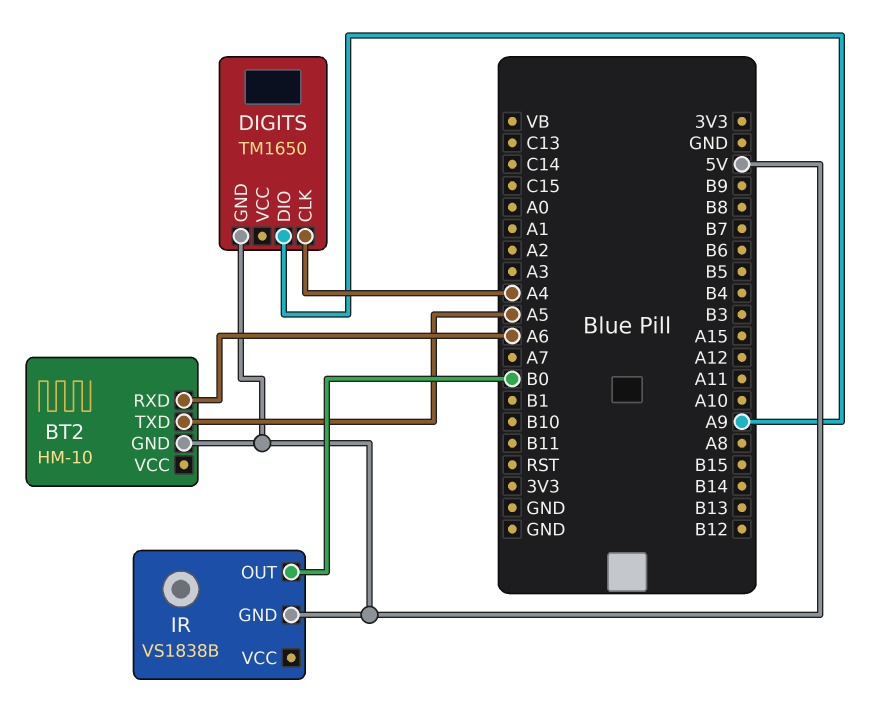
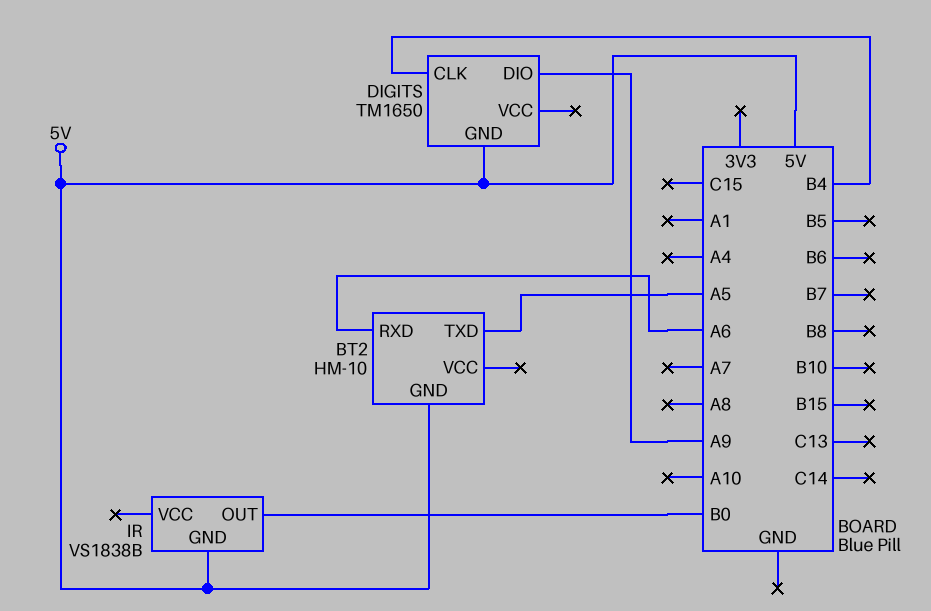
DIGITS pin CLK: A4 -> B4

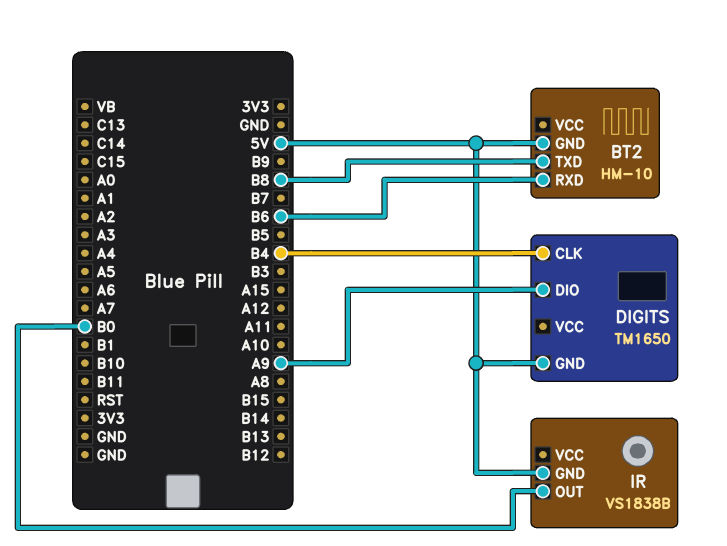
BT2 pin RXD: A6 -> B6
BT2 pin TXD: A5 -> B8

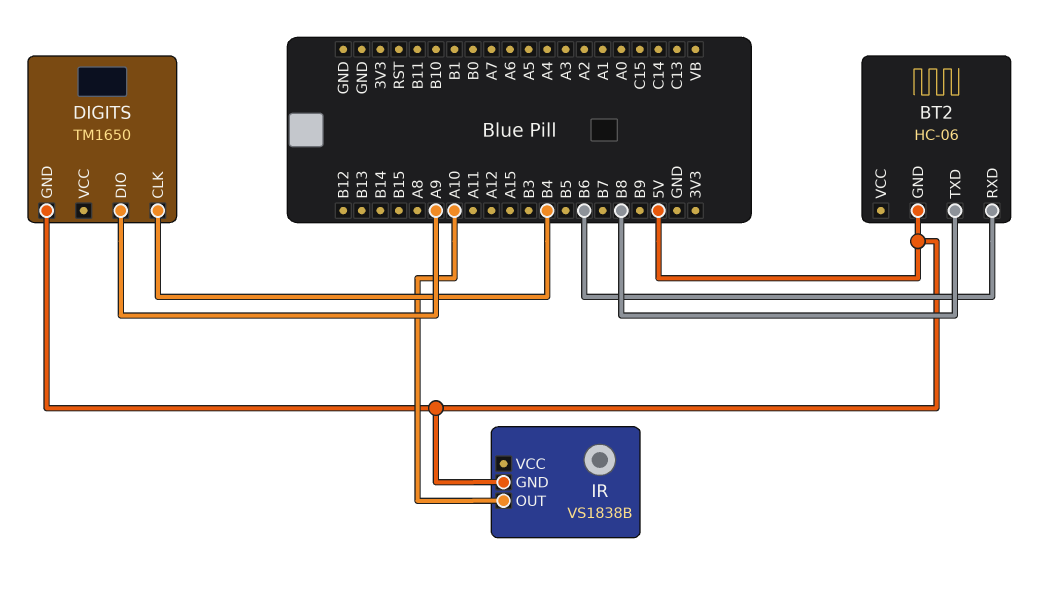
BT2: HM-10 -> HC-06
IR pin OUT: B0 -> A10

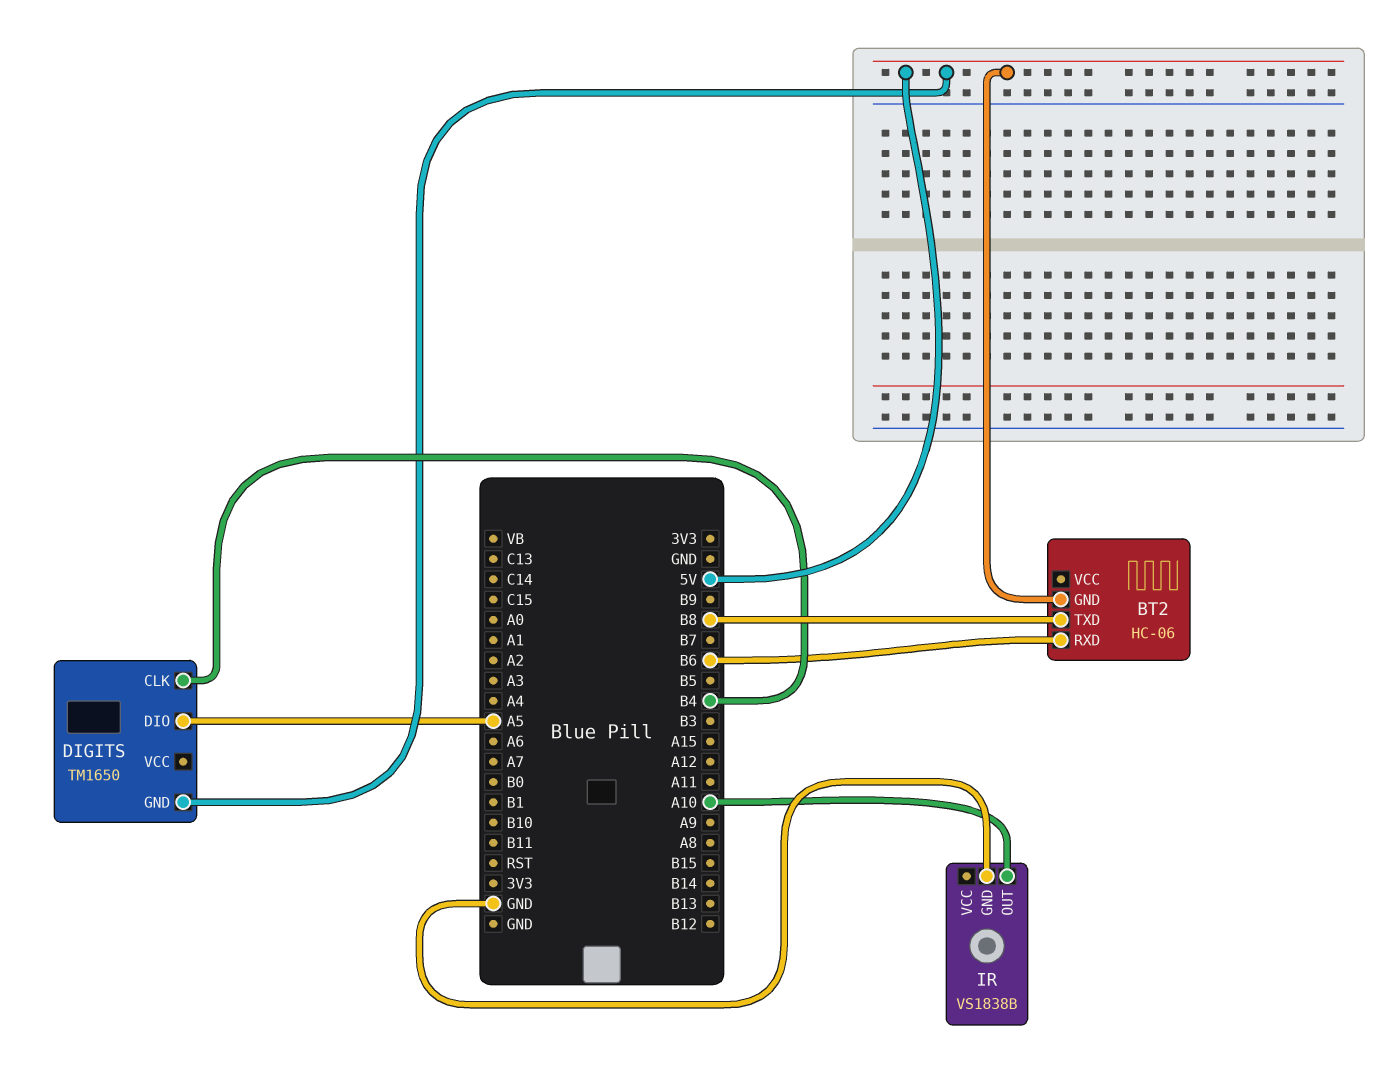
DIGITS pin DIO: A9 -> A5
IR pin GND: 5V -> GND

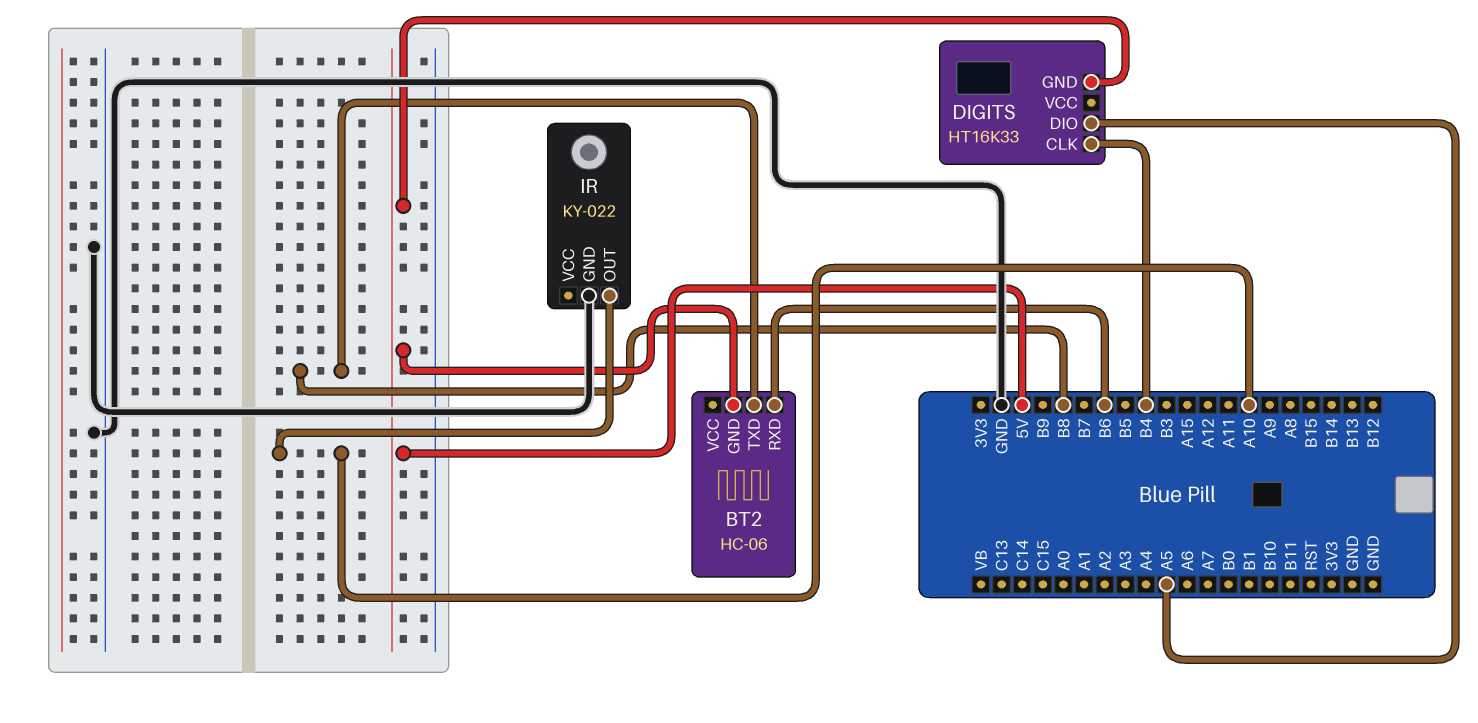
DIGITS: TM1650 -> HT16K33
IR: VS1838B -> KY-022

